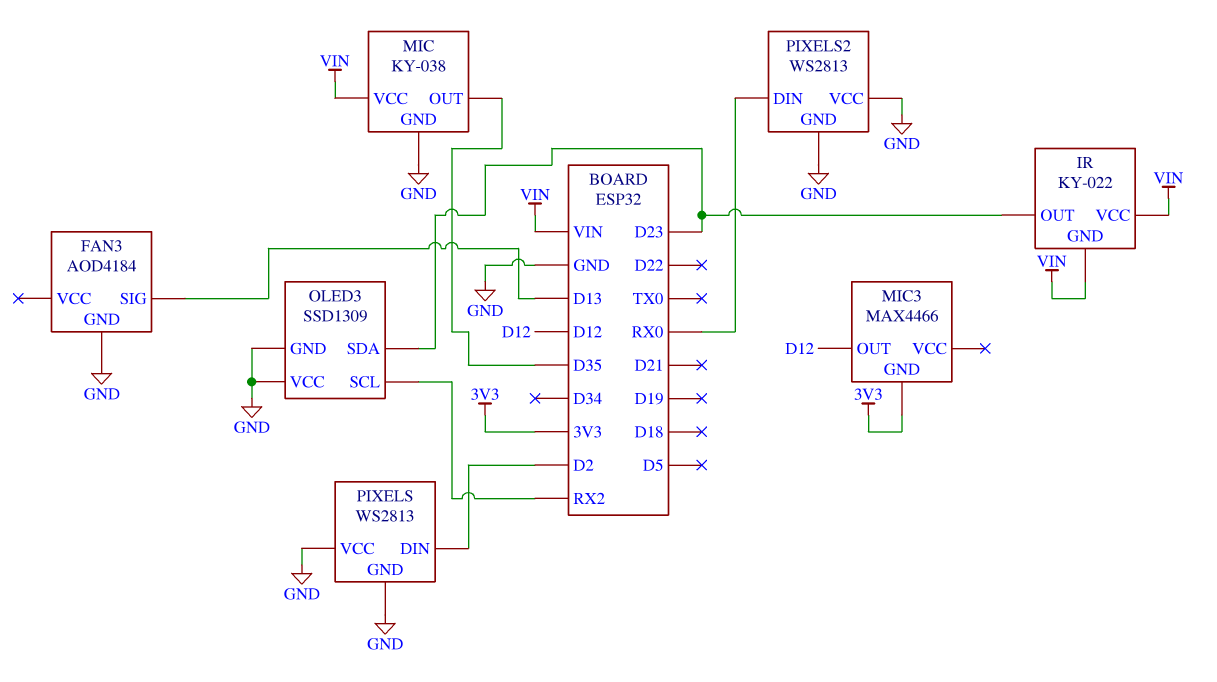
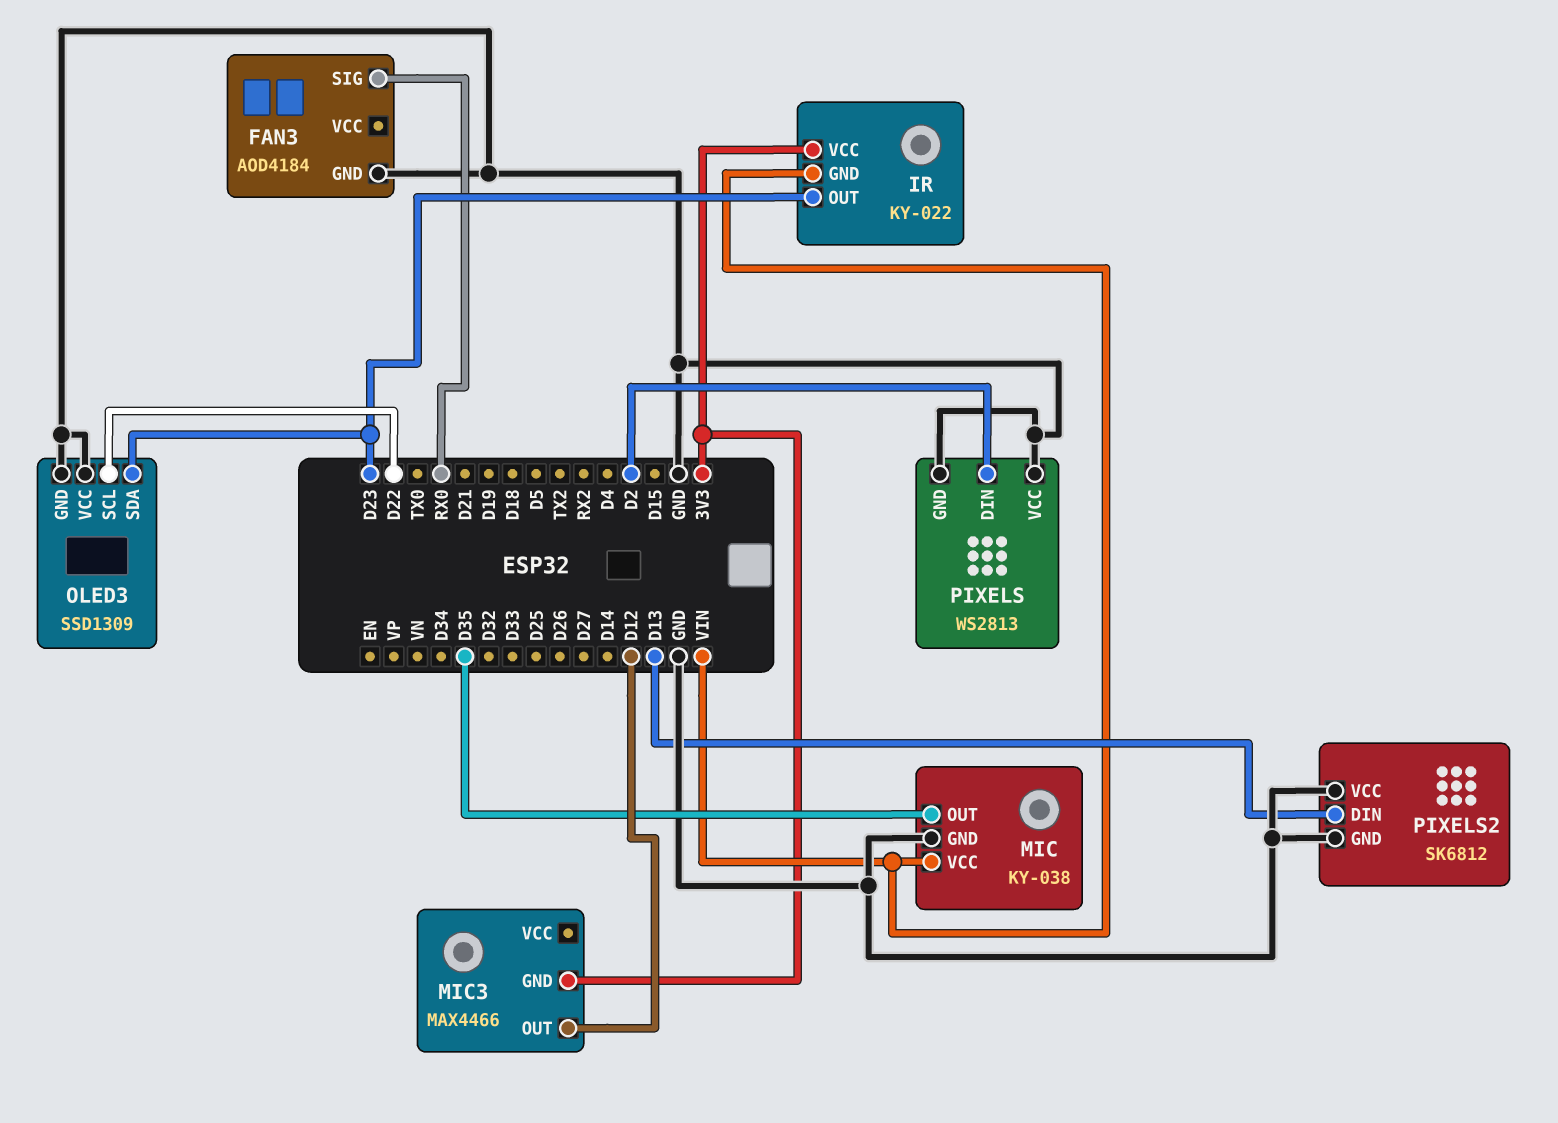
FAN3 pin SIG: D13 -> RX0
IR pin VCC: VIN -> 3V3
OLED3 pin SCL: RX2 -> D22
PIXELS2: WS2813 -> SK6812
PIXELS2 pin DIN: RX0 -> D13

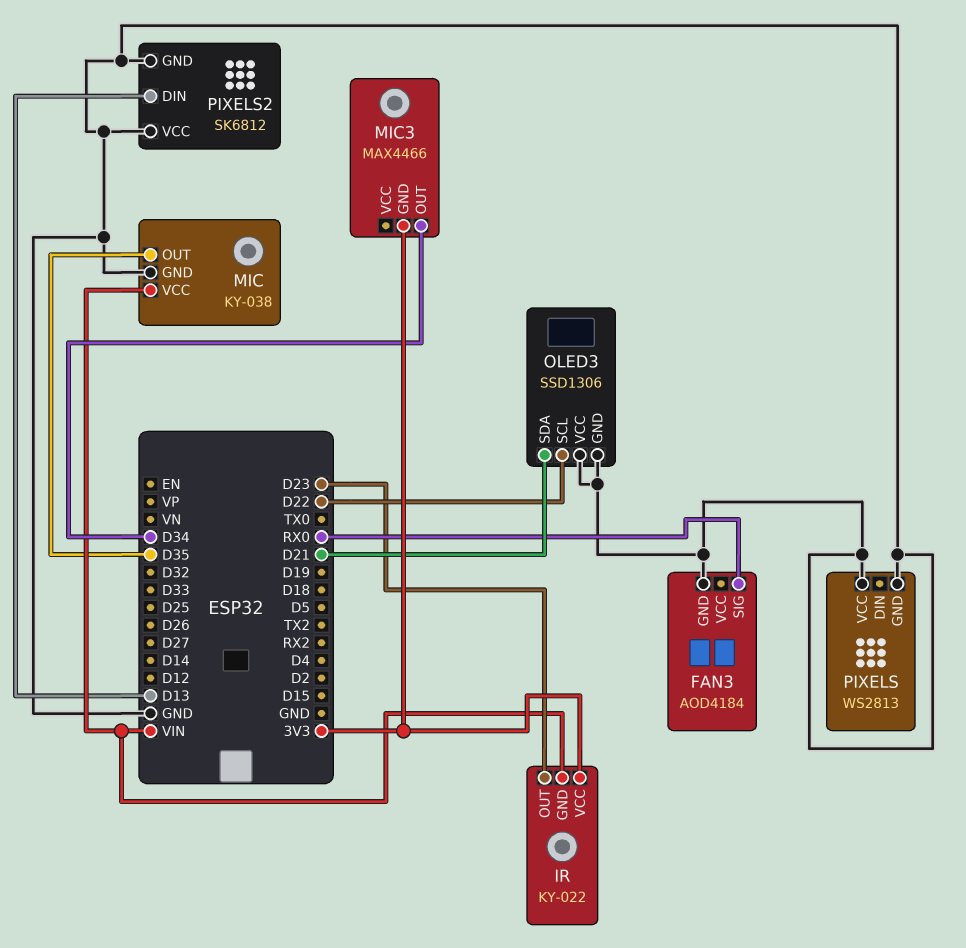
MIC3 pin OUT: D12 -> D34
OLED3: SSD1309 -> SSD1306
OLED3 pin SDA: D23 -> D21
PIXELS pin DIN: D2 -> none

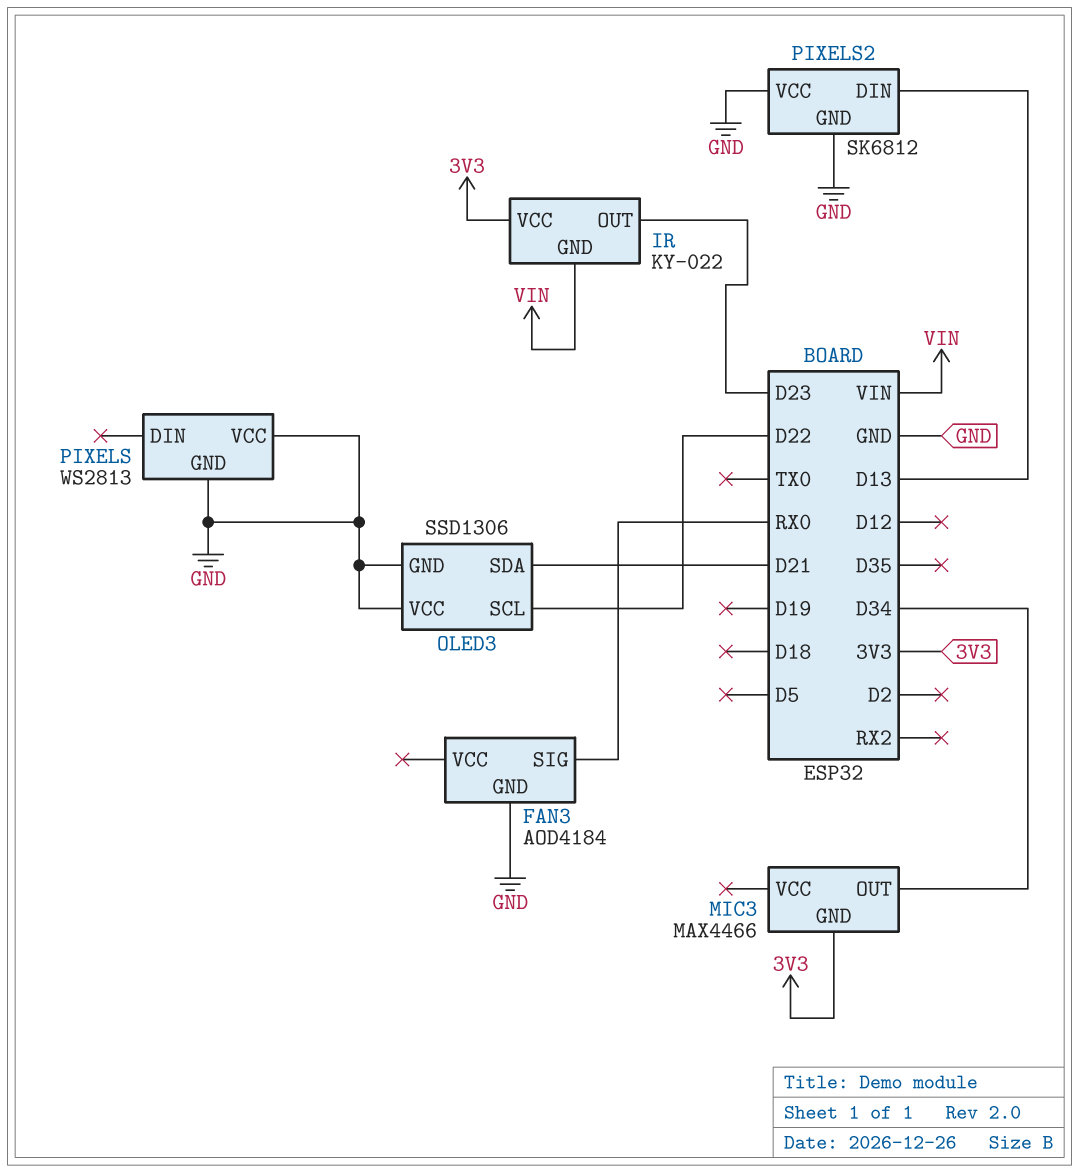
MIC: KY-038 -> none
MIC pin GND: GND -> none
MIC pin OUT: D35 -> none
MIC pin VCC: VIN -> none

